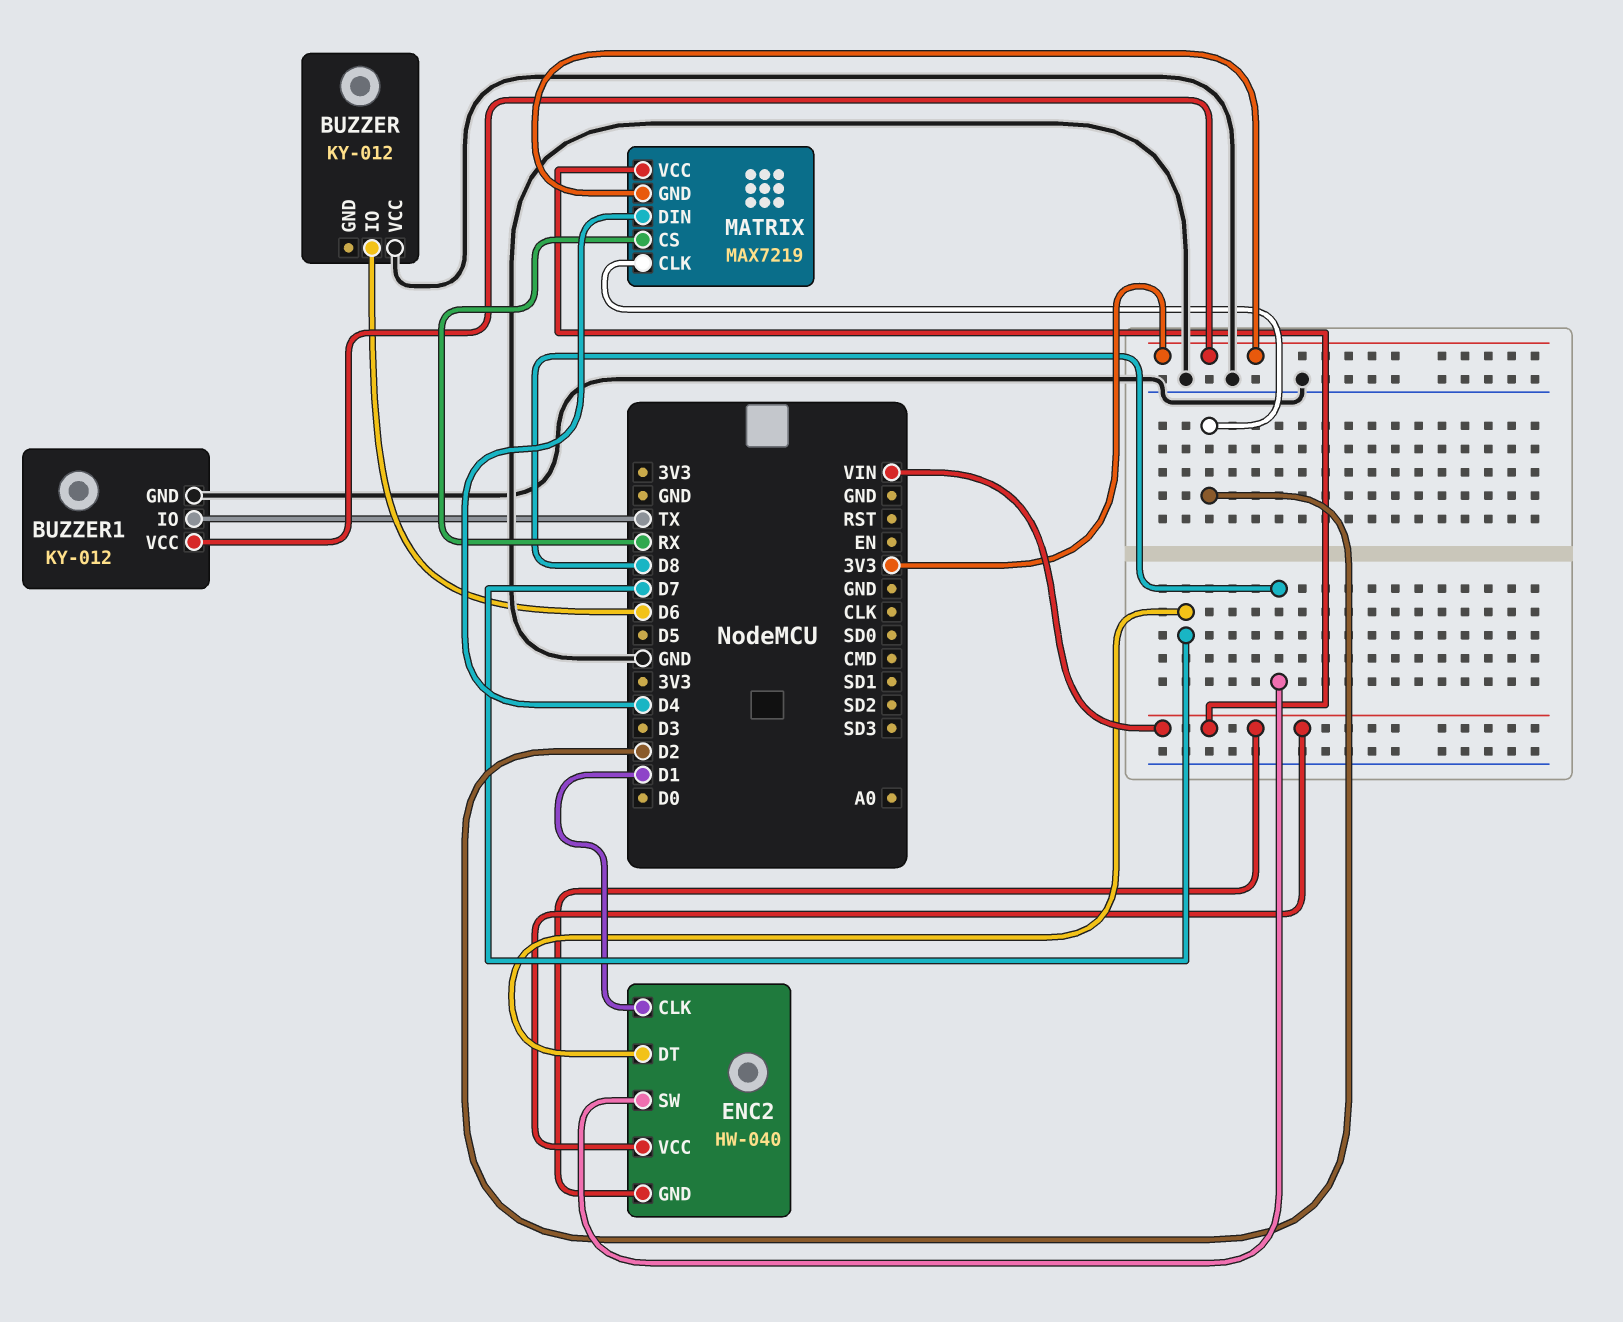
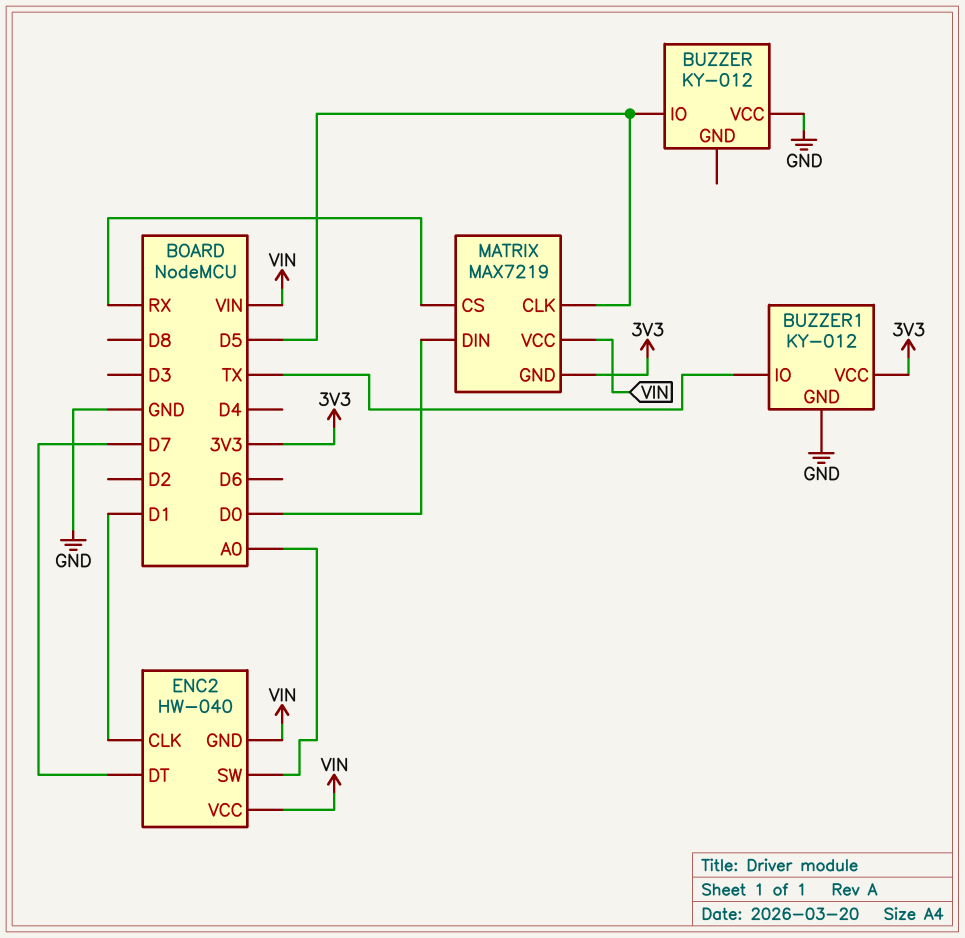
BUZZER pin IO: D6 -> D5
ENC2 pin SW: D8 -> A0
MATRIX pin CLK: D2 -> D5
MATRIX pin DIN: D4 -> D0

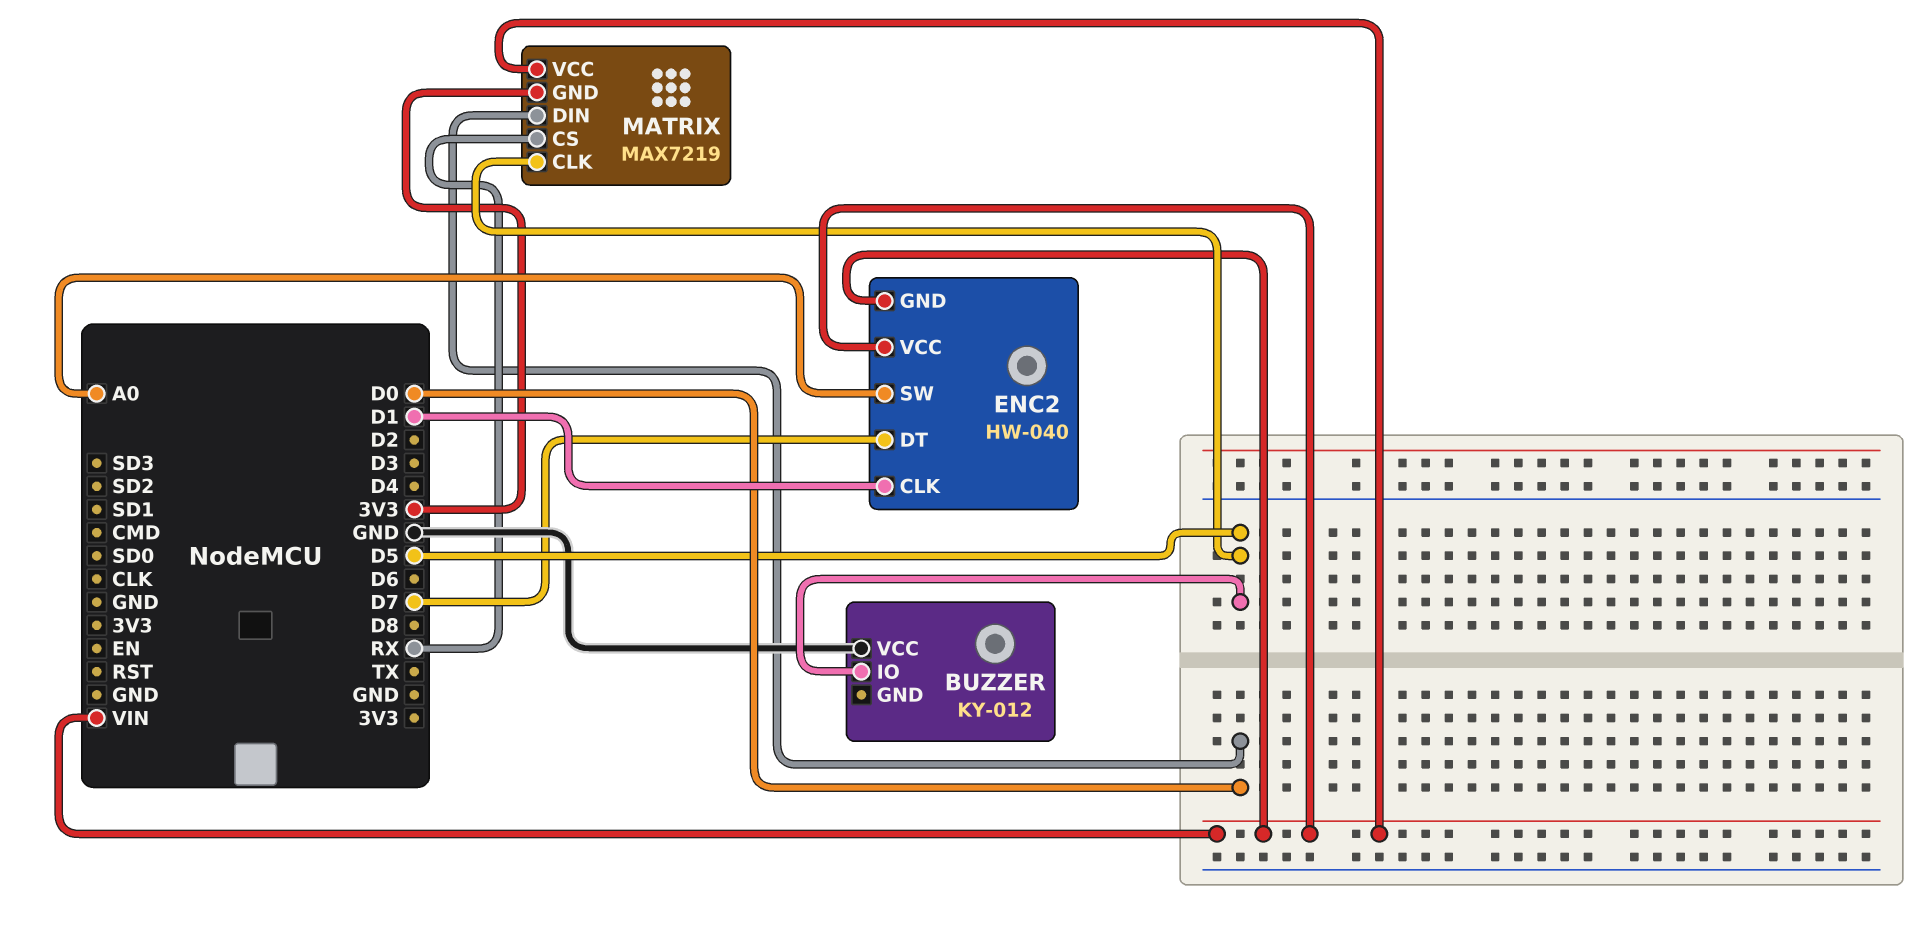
BUZZER1: KY-012 -> none
BUZZER1 pin GND: GND -> none
BUZZER1 pin IO: TX -> none
BUZZER1 pin VCC: 3V3 -> none

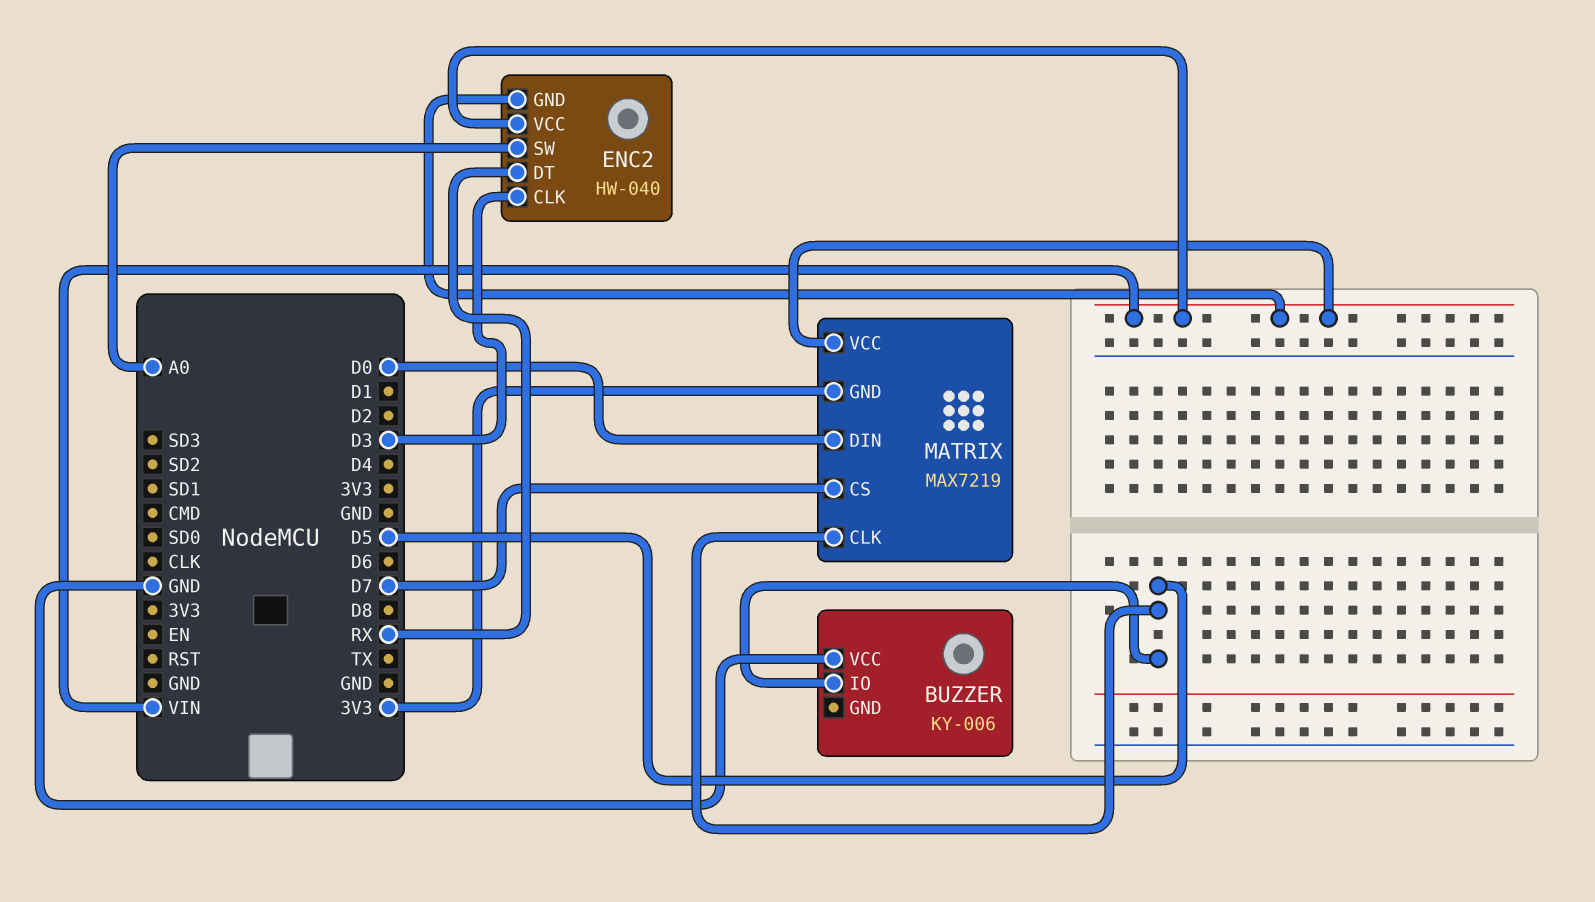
BUZZER: KY-012 -> KY-006
ENC2 pin CLK: D1 -> D3
ENC2 pin DT: D7 -> RX
MATRIX pin CS: RX -> D7

